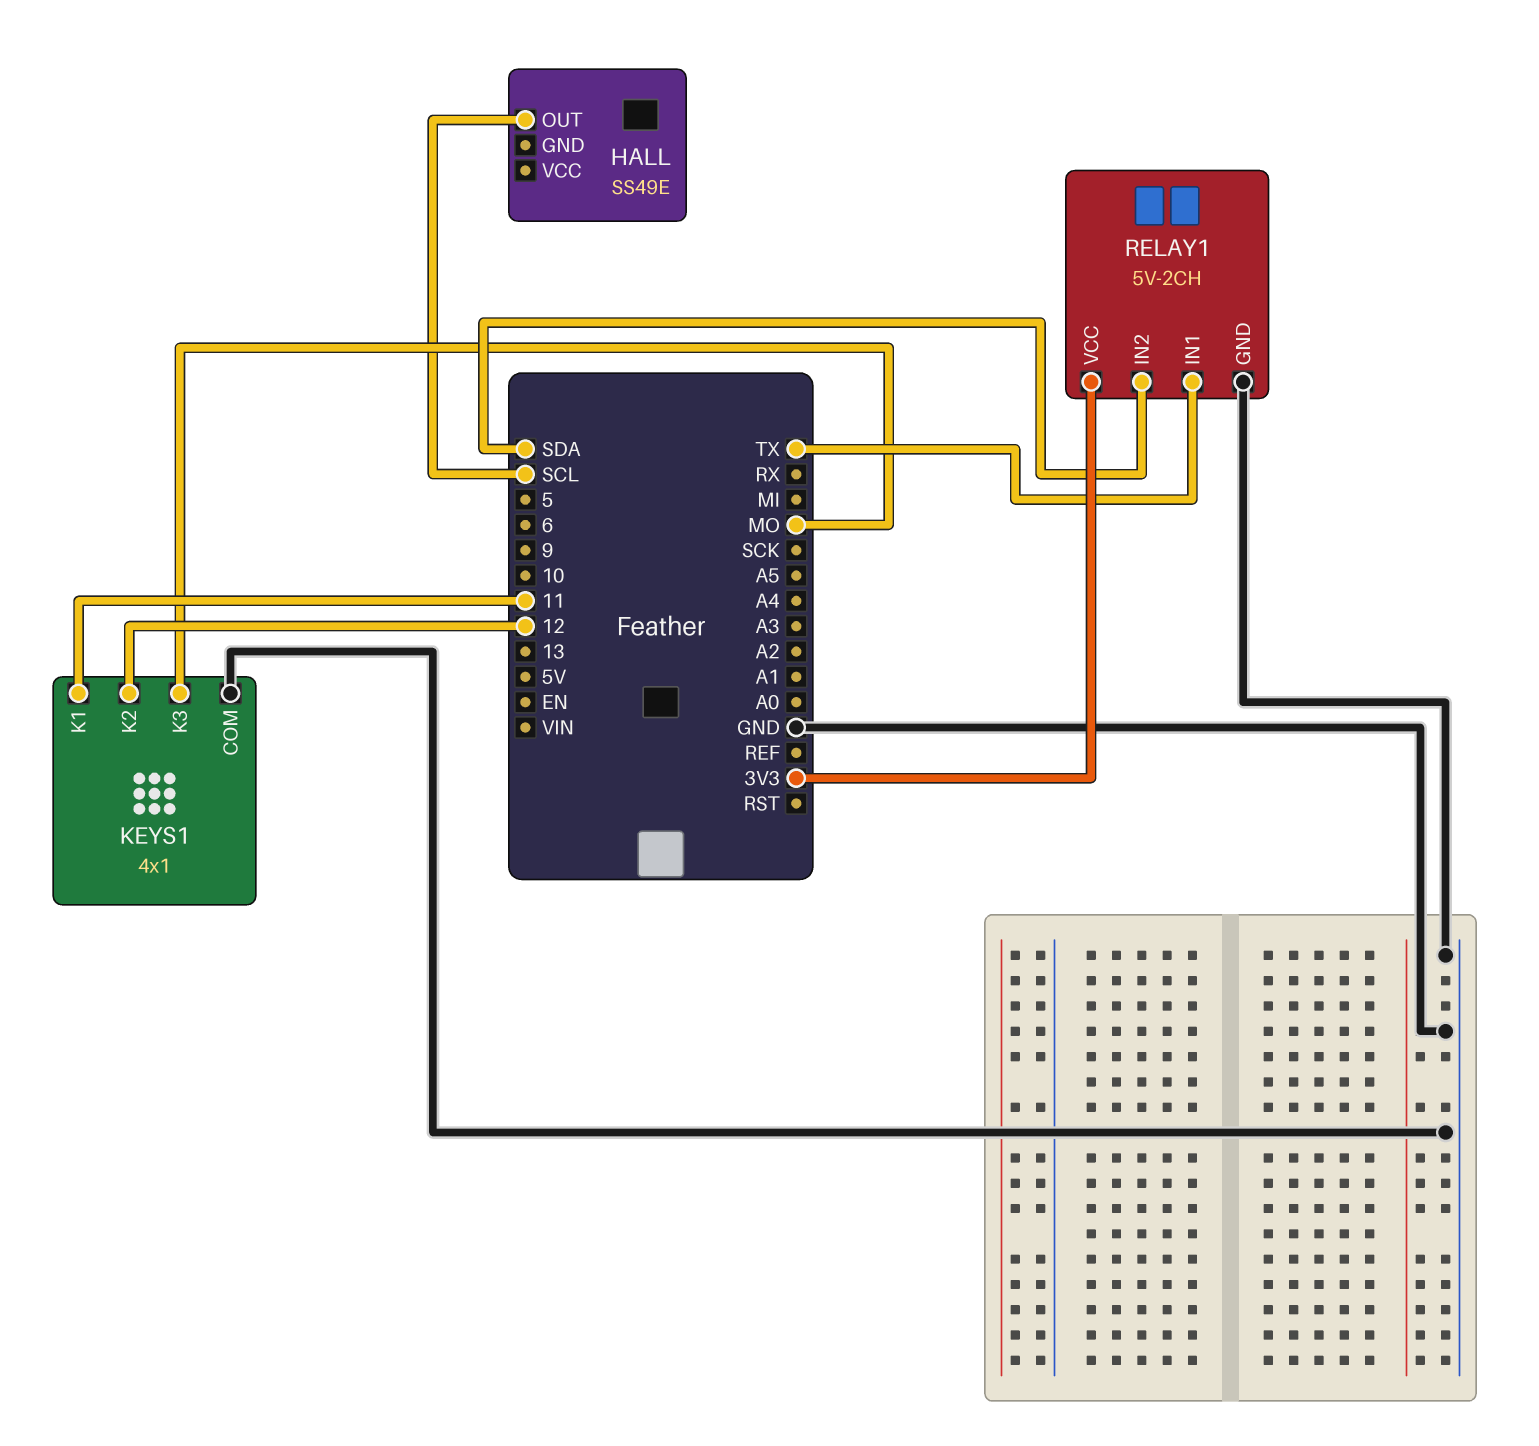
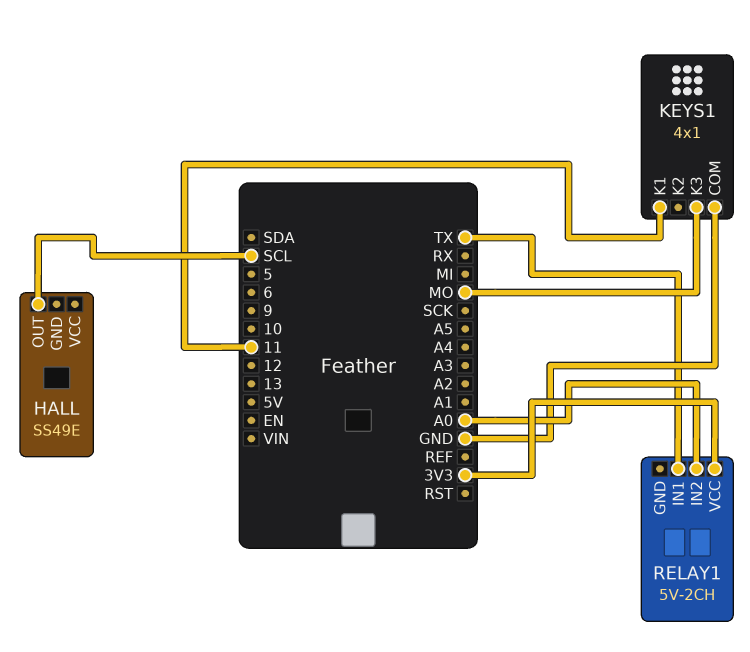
KEYS1 pin K2: 12 -> none
RELAY1 pin GND: GND -> none
RELAY1 pin IN2: SDA -> A0

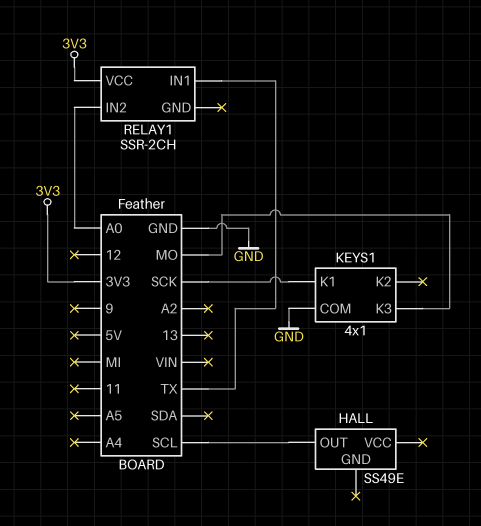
KEYS1 pin K1: 11 -> SCK
RELAY1: 5V-2CH -> SSR-2CH

